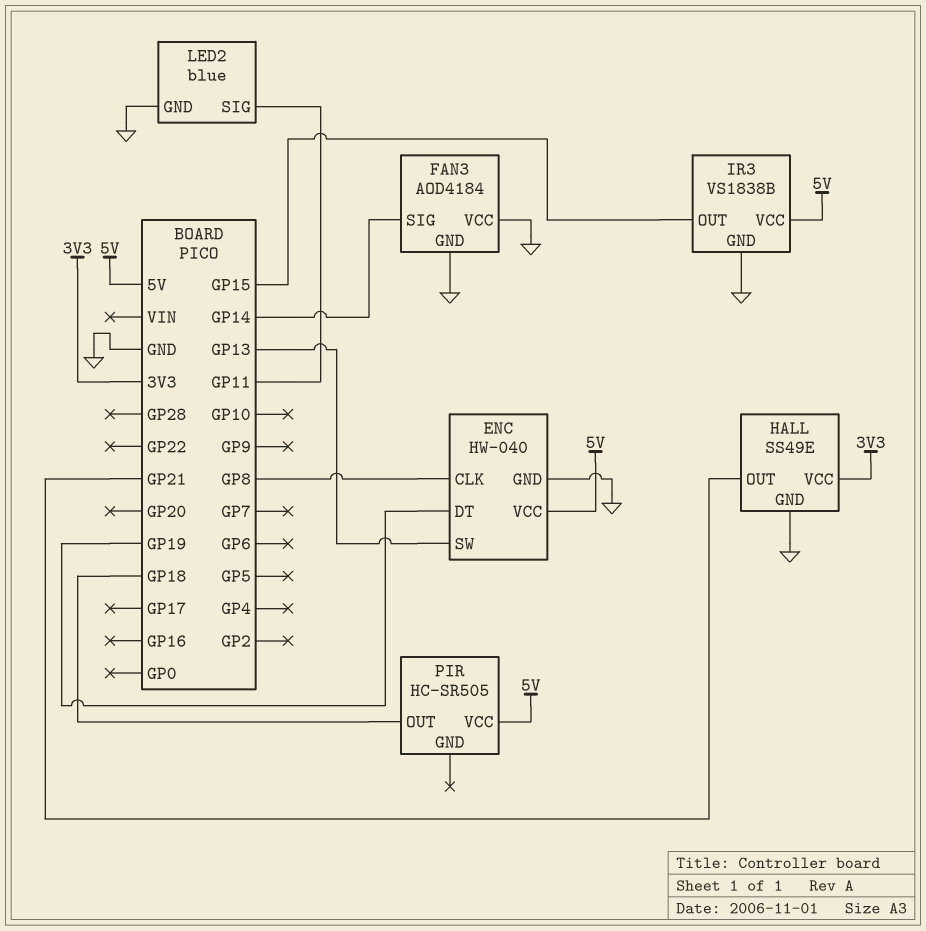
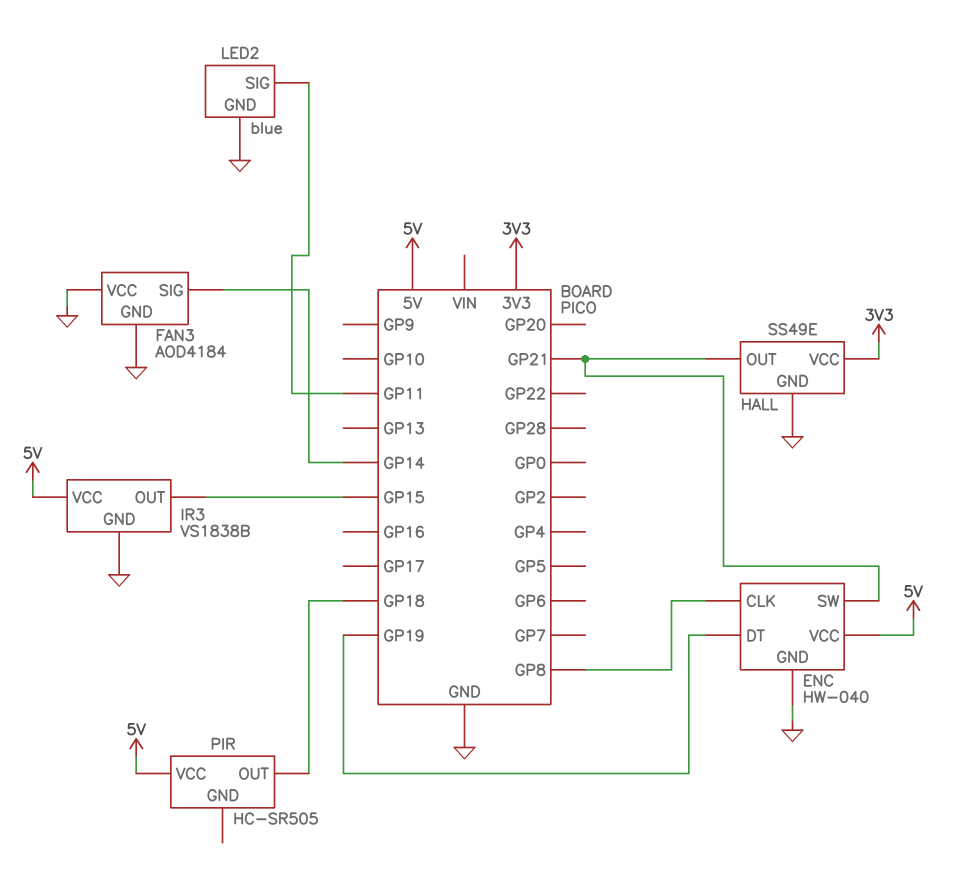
ENC pin SW: GP13 -> GP21

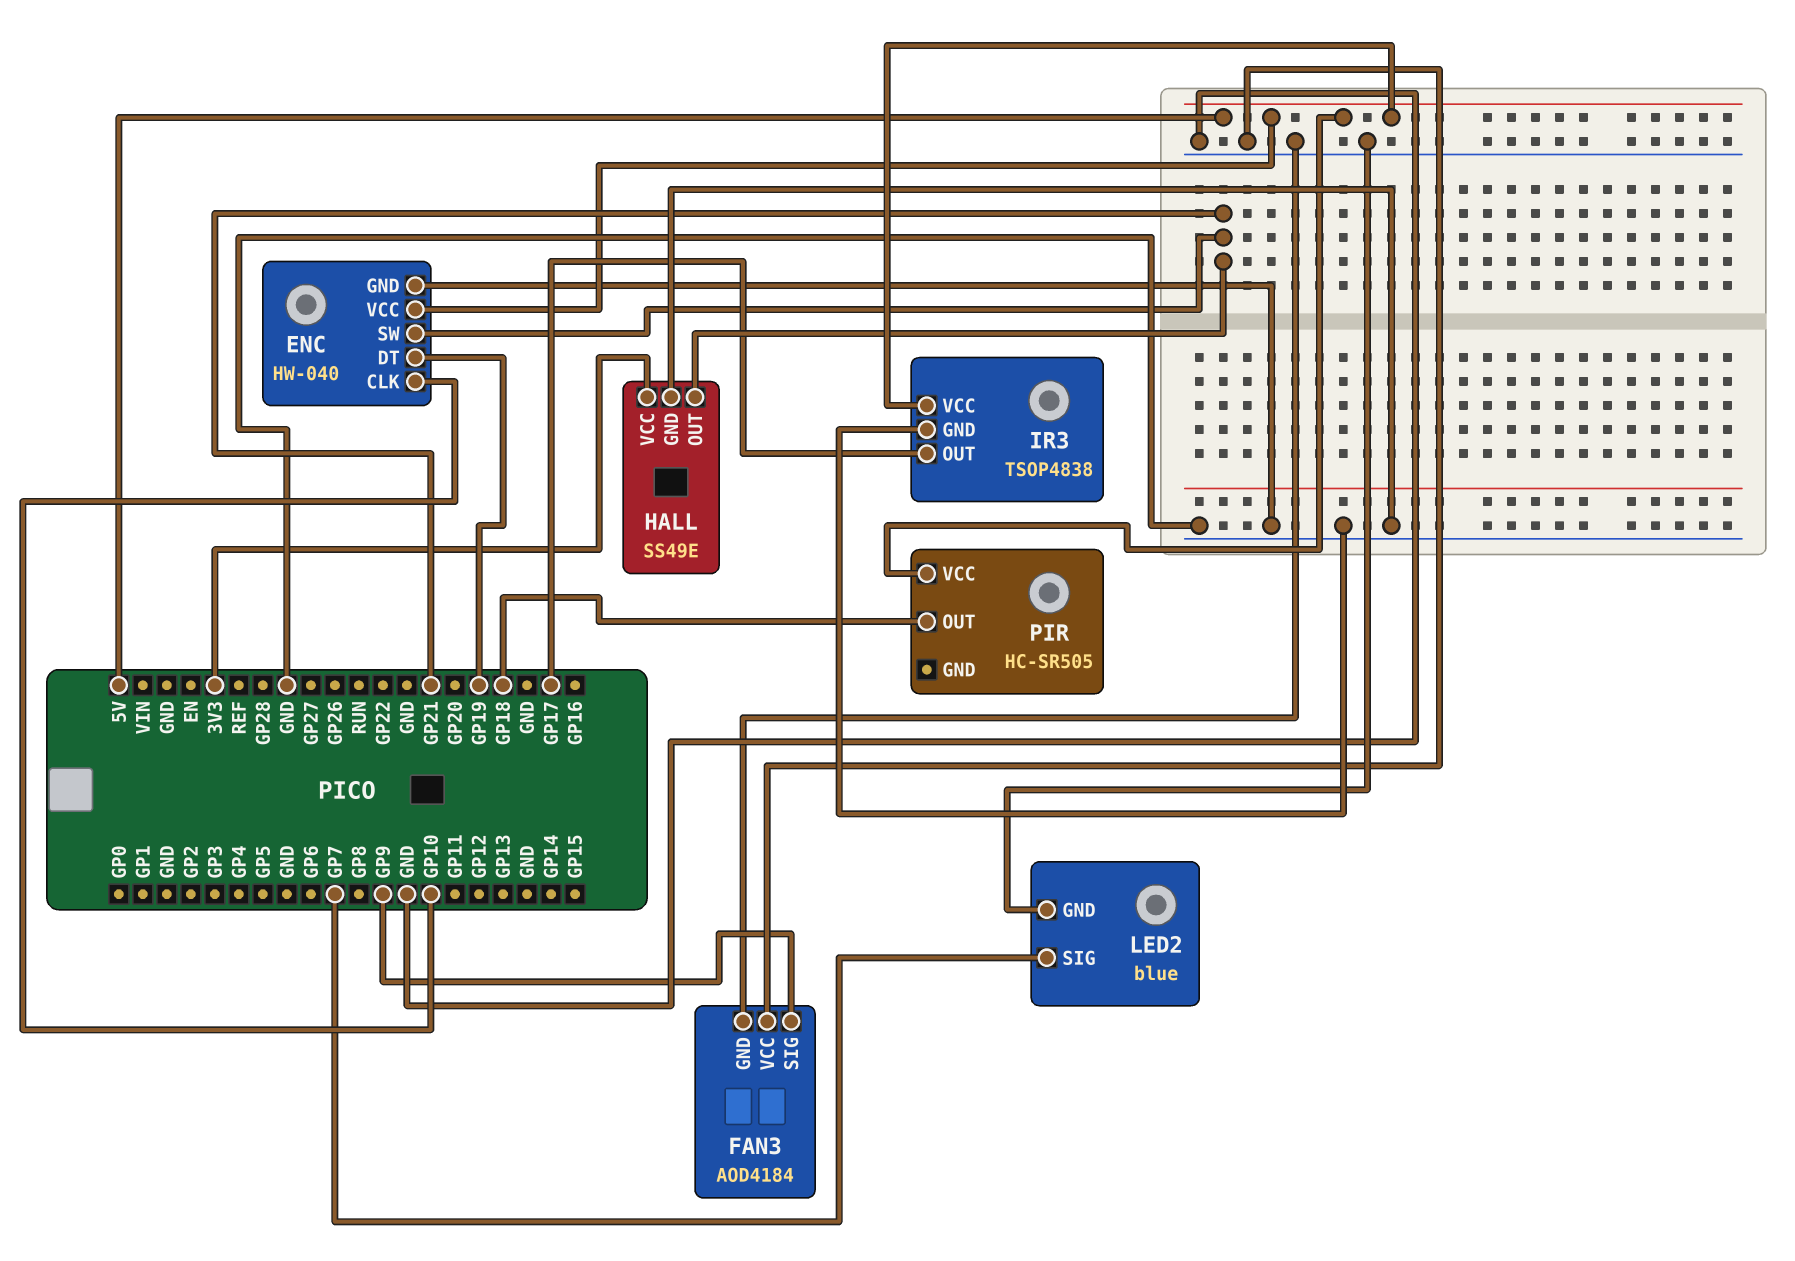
ENC pin CLK: GP8 -> GP10
FAN3 pin SIG: GP14 -> GP9
IR3: VS1838B -> TSOP4838
IR3 pin OUT: GP15 -> GP17
LED2 pin SIG: GP11 -> GP7

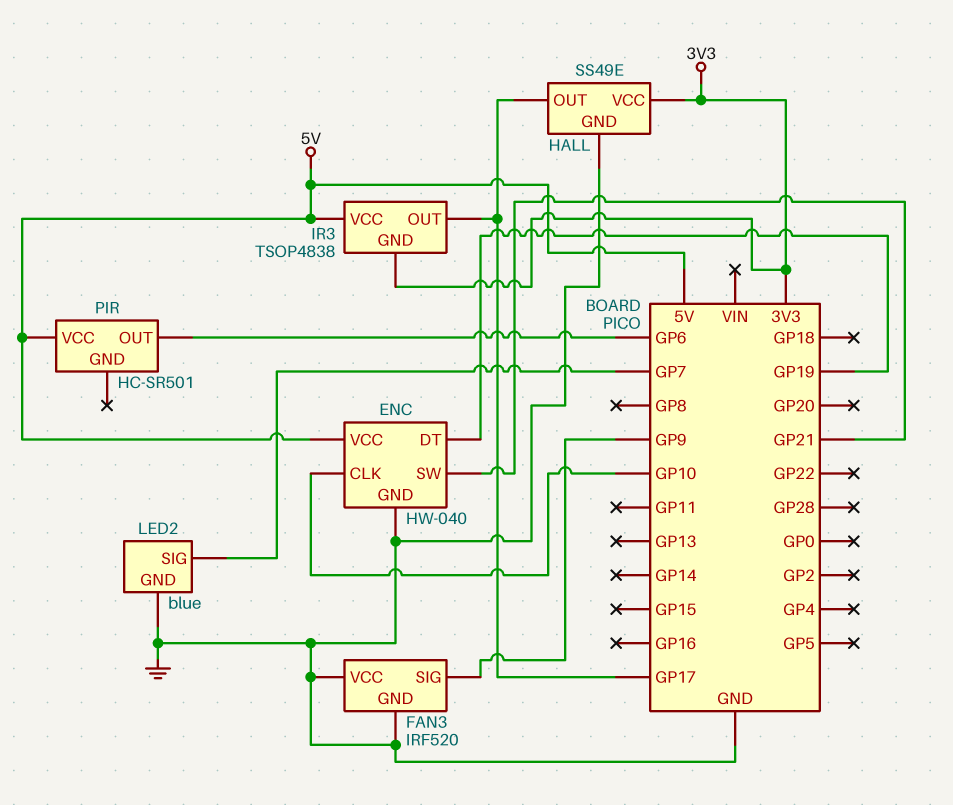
FAN3: AOD4184 -> IRF520
HALL pin OUT: GP21 -> GP17
IR3 pin GND: GND -> 3V3
PIR: HC-SR505 -> HC-SR501
PIR pin OUT: GP18 -> GP6

